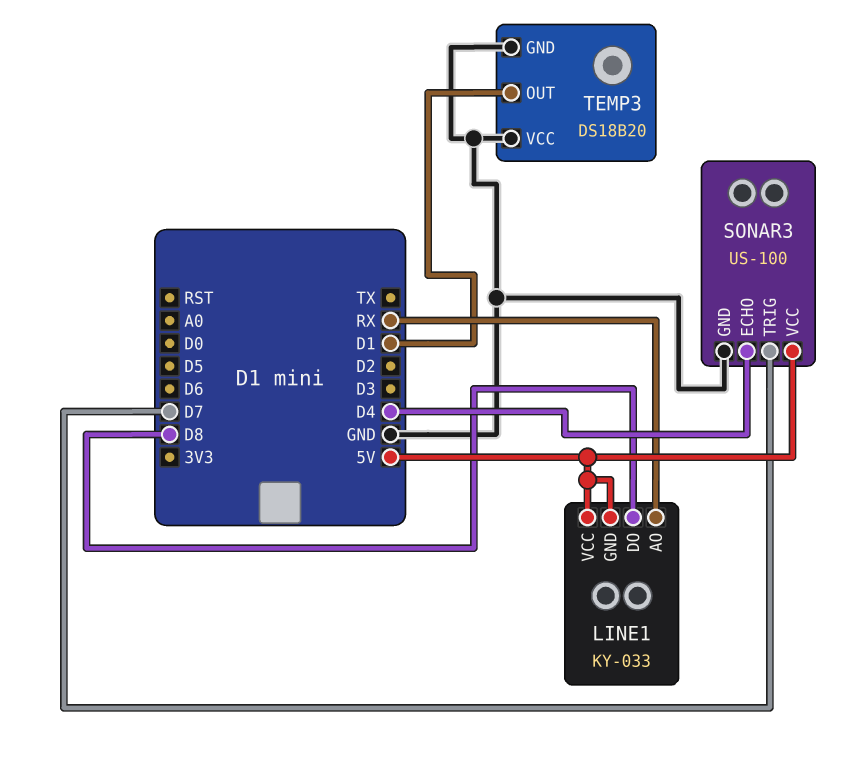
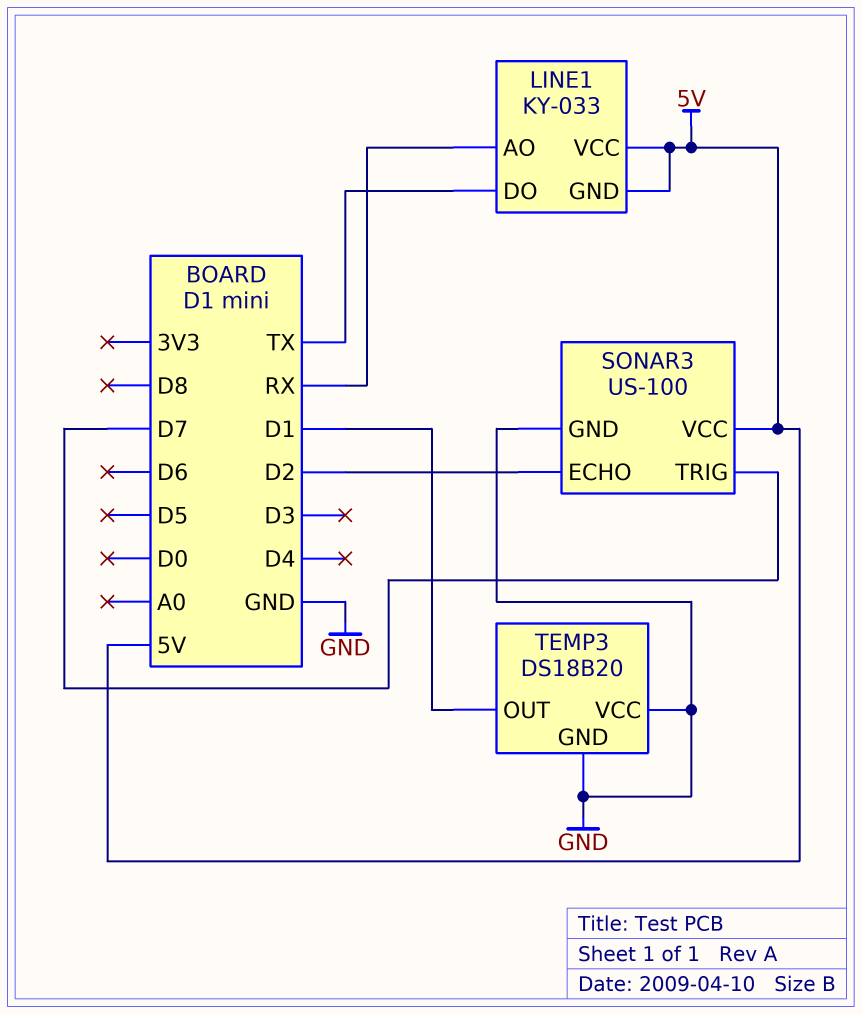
LINE1 pin DO: D8 -> TX
SONAR3 pin ECHO: D4 -> D2

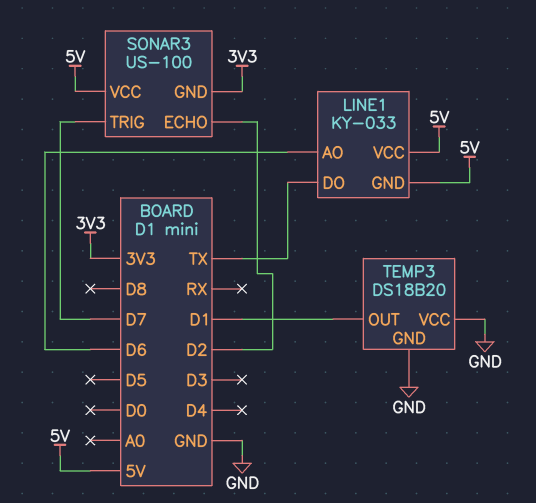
LINE1 pin AO: RX -> D6
SONAR3 pin GND: GND -> 3V3

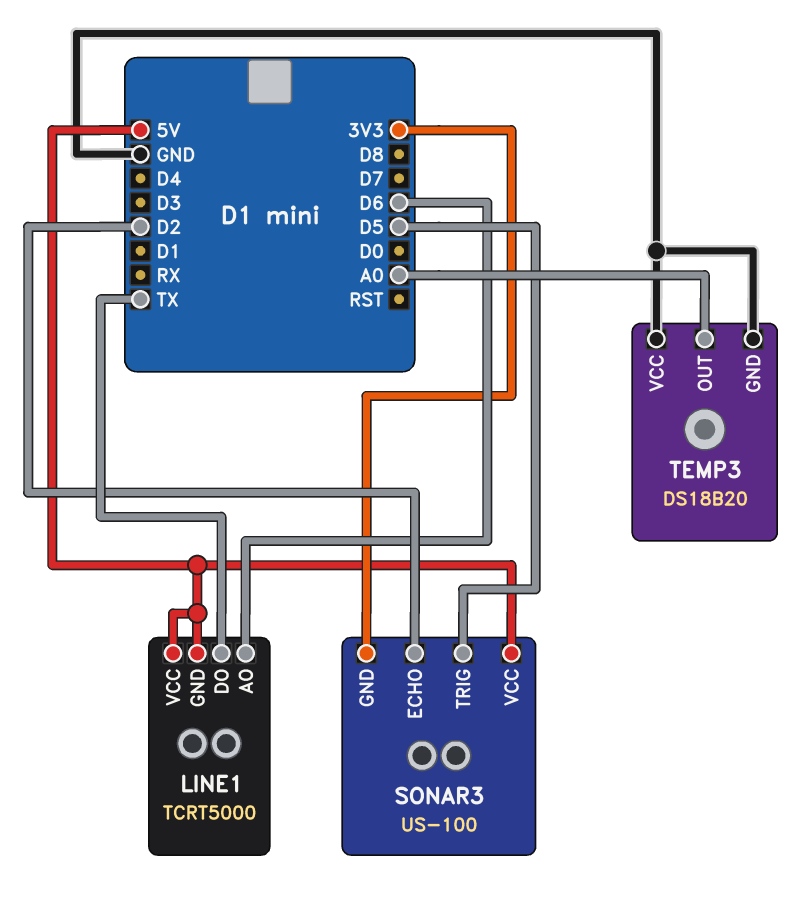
LINE1: KY-033 -> TCRT5000
SONAR3 pin TRIG: D7 -> D5
TEMP3 pin OUT: D1 -> A0

